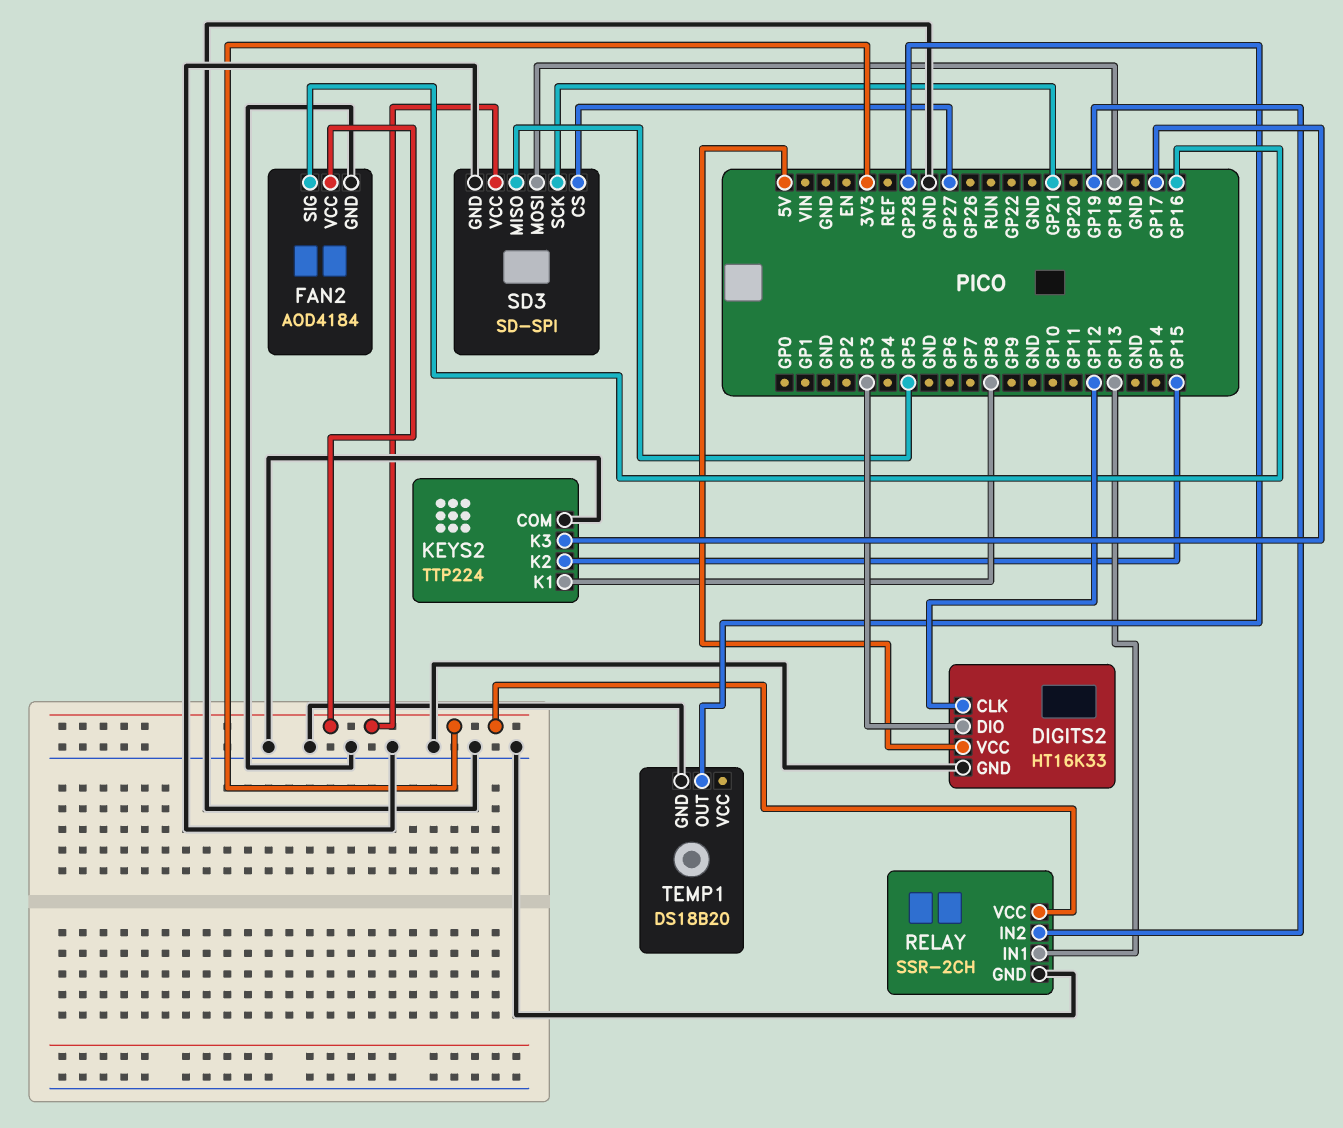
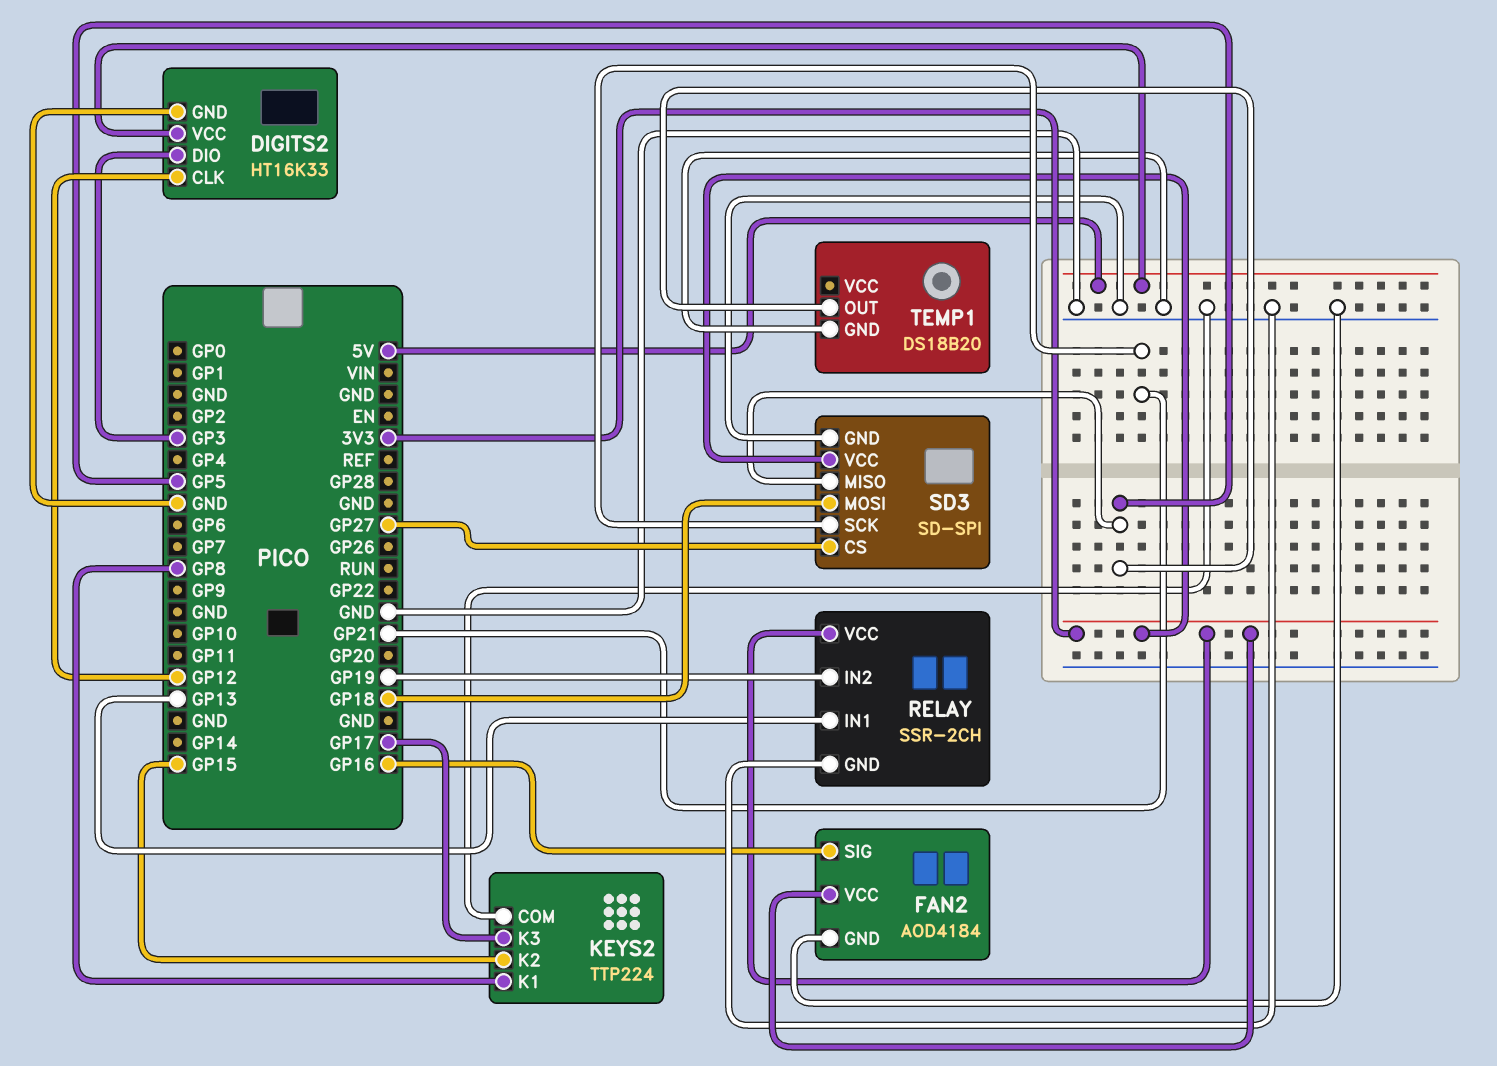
TEMP1 pin OUT: GP28 -> GP5

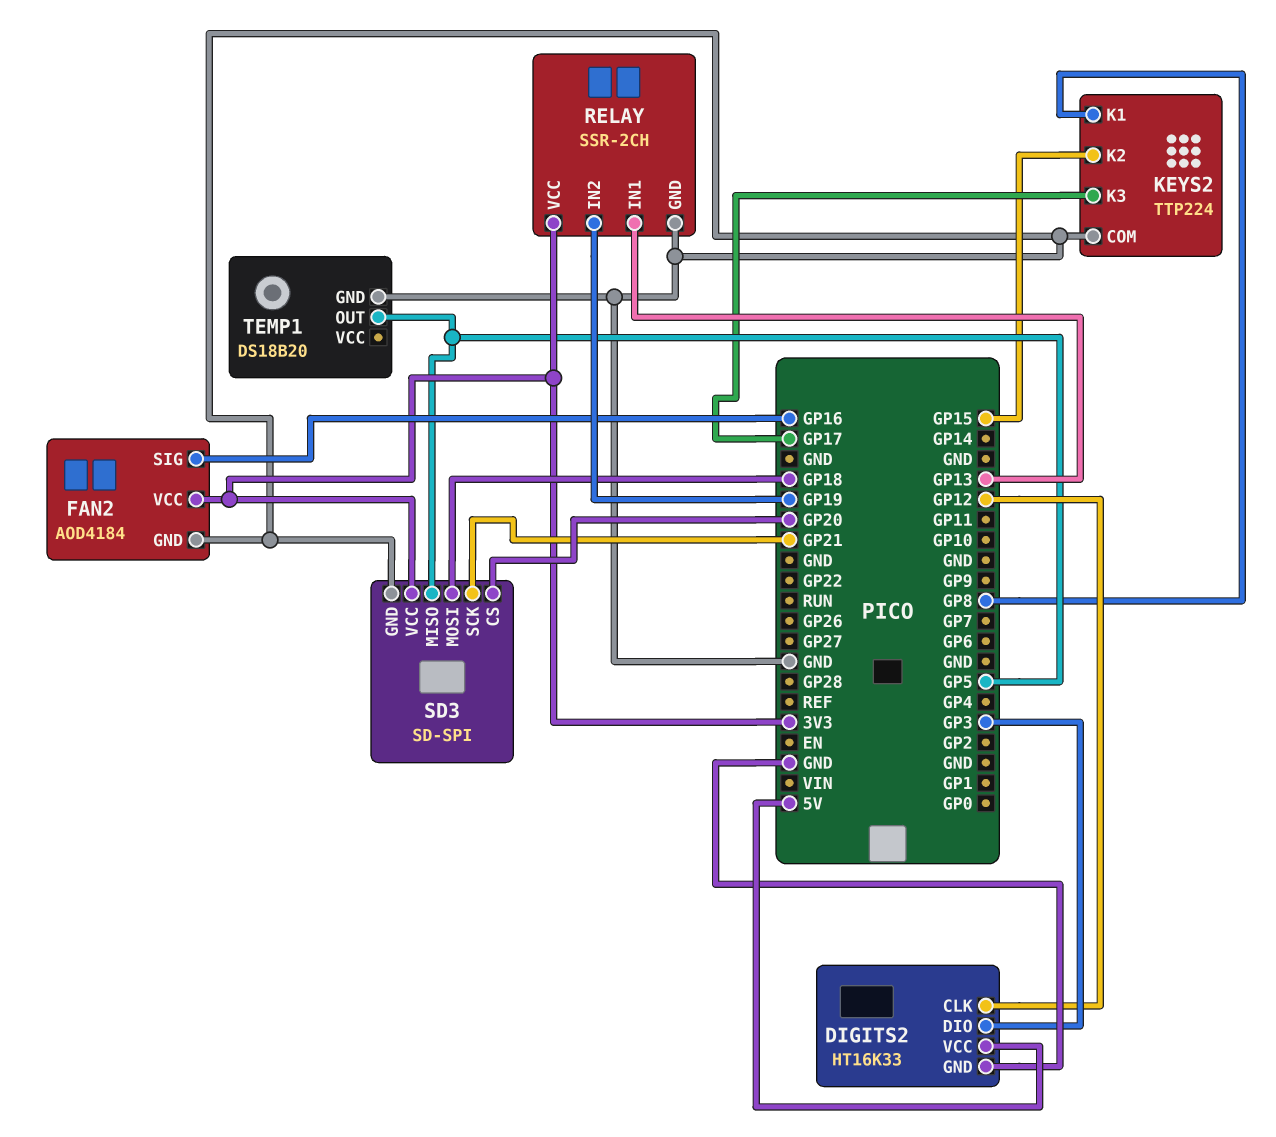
SD3 pin CS: GP27 -> GP20

